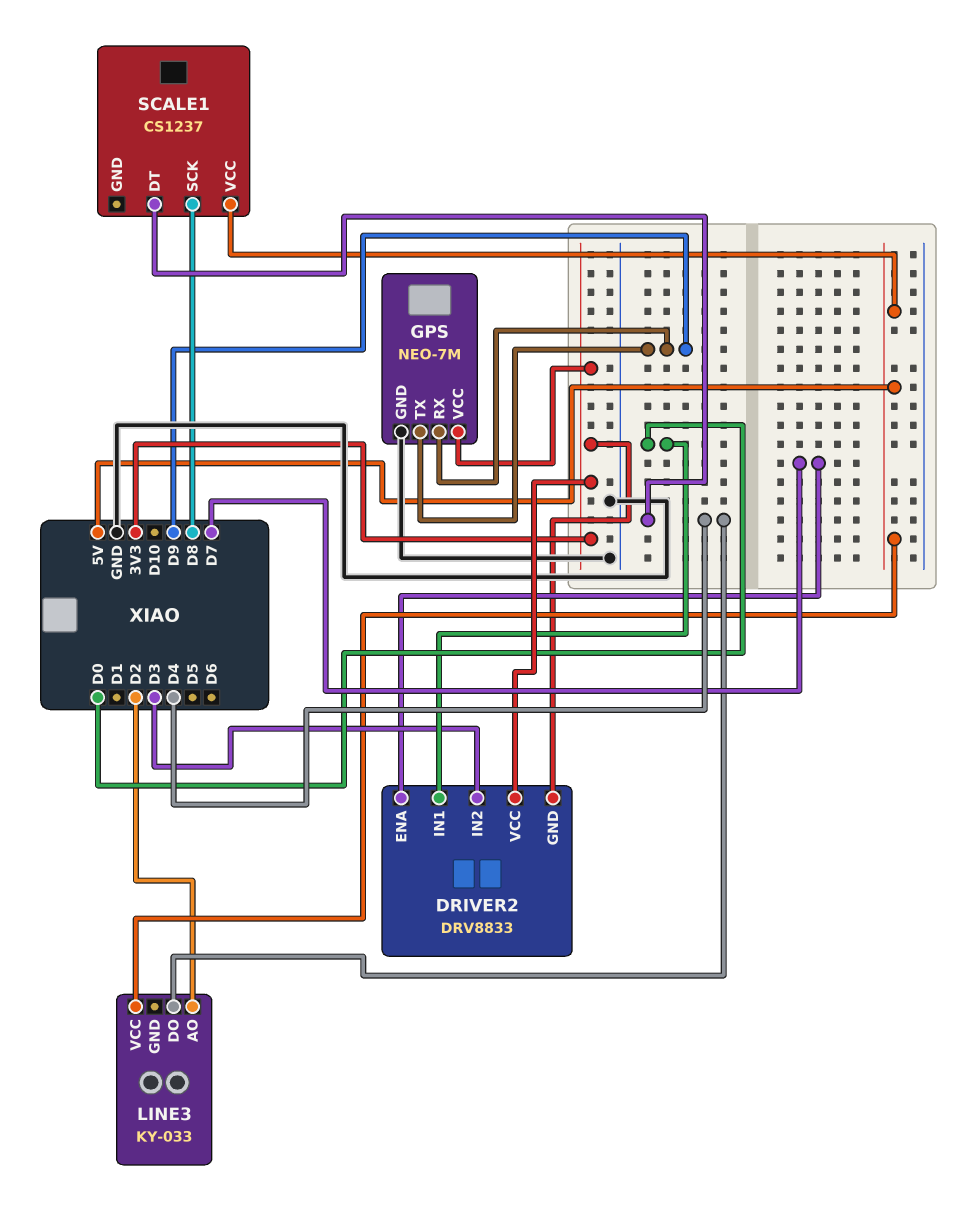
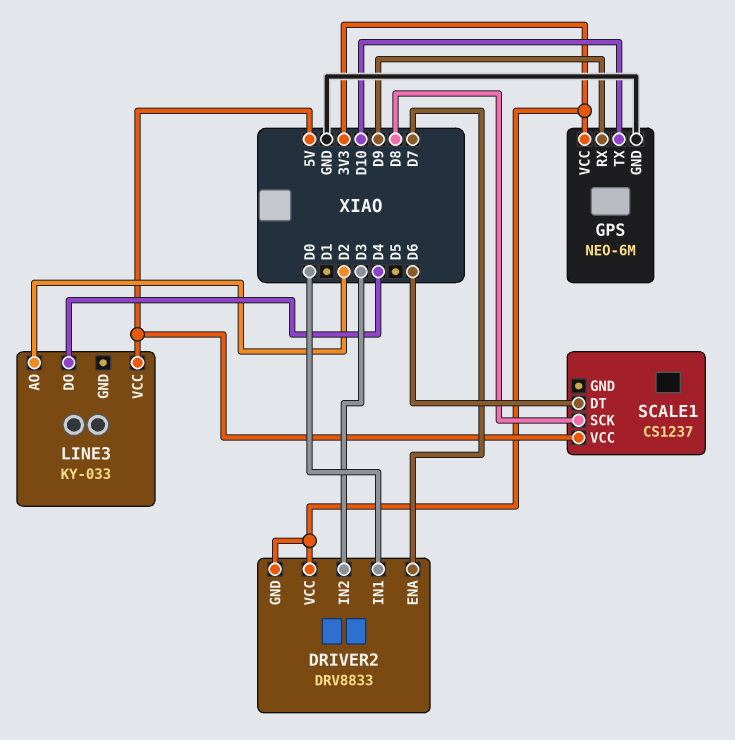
GPS: NEO-7M -> NEO-6M
GPS pin TX: D9 -> D10
SCALE1 pin DT: D4 -> D6

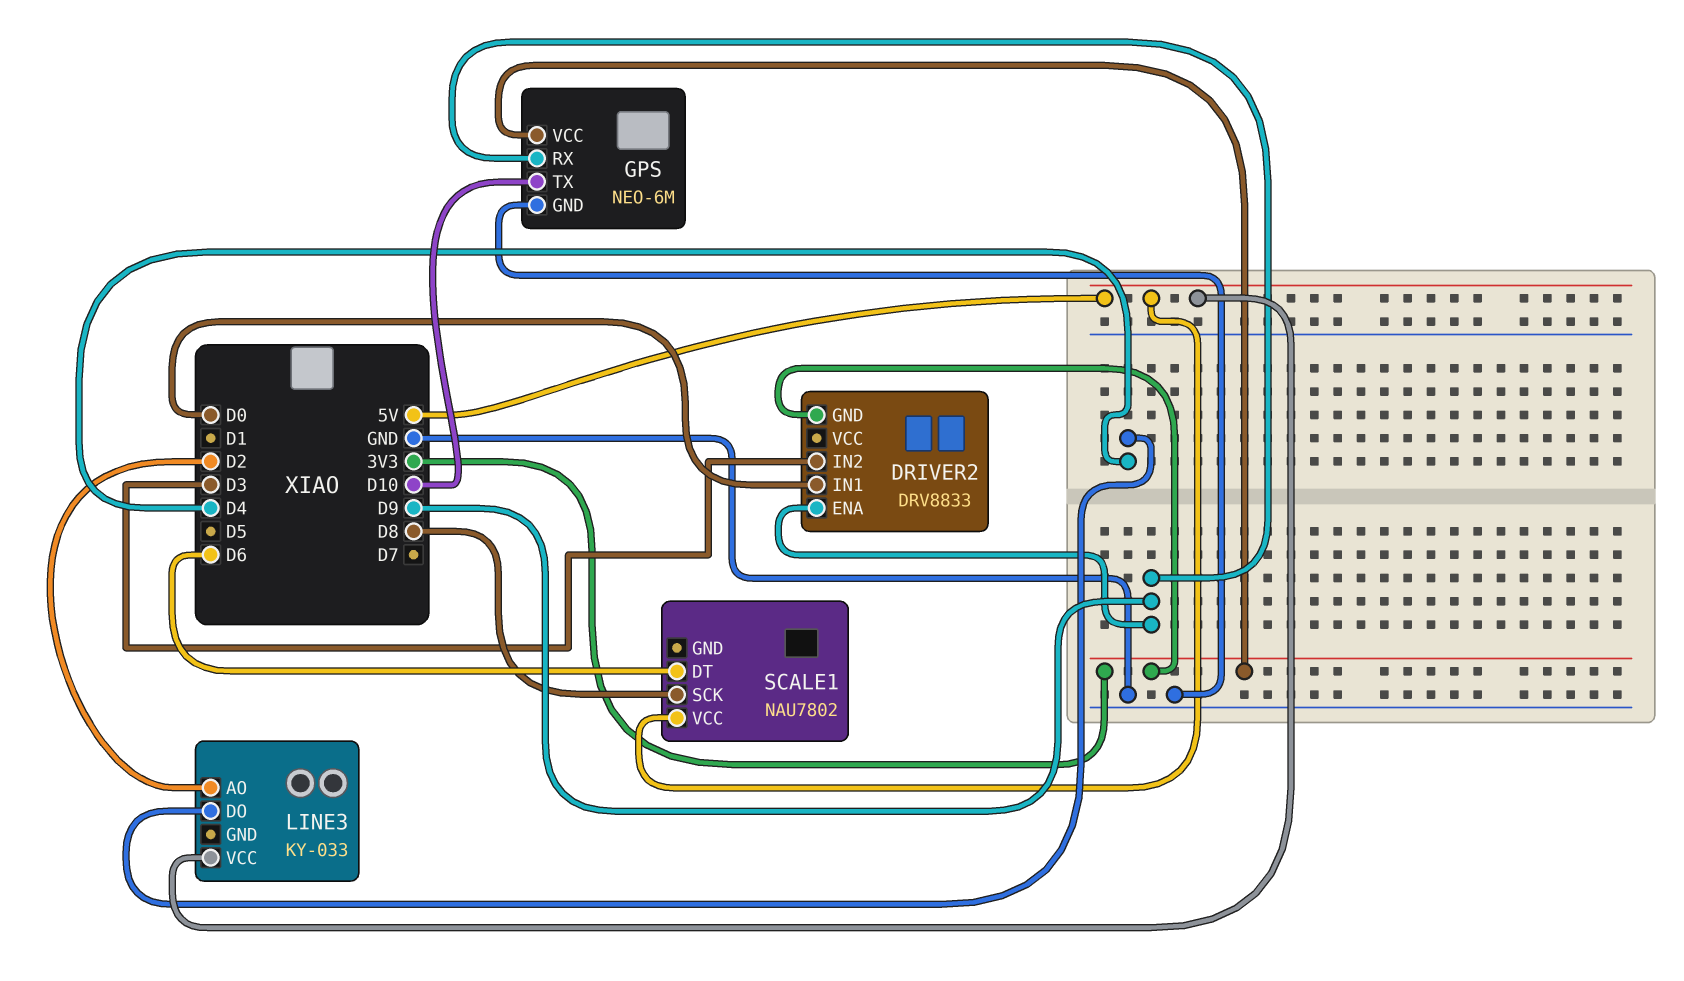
DRIVER2 pin ENA: D7 -> D9
DRIVER2 pin VCC: 3V3 -> none
SCALE1: CS1237 -> NAU7802

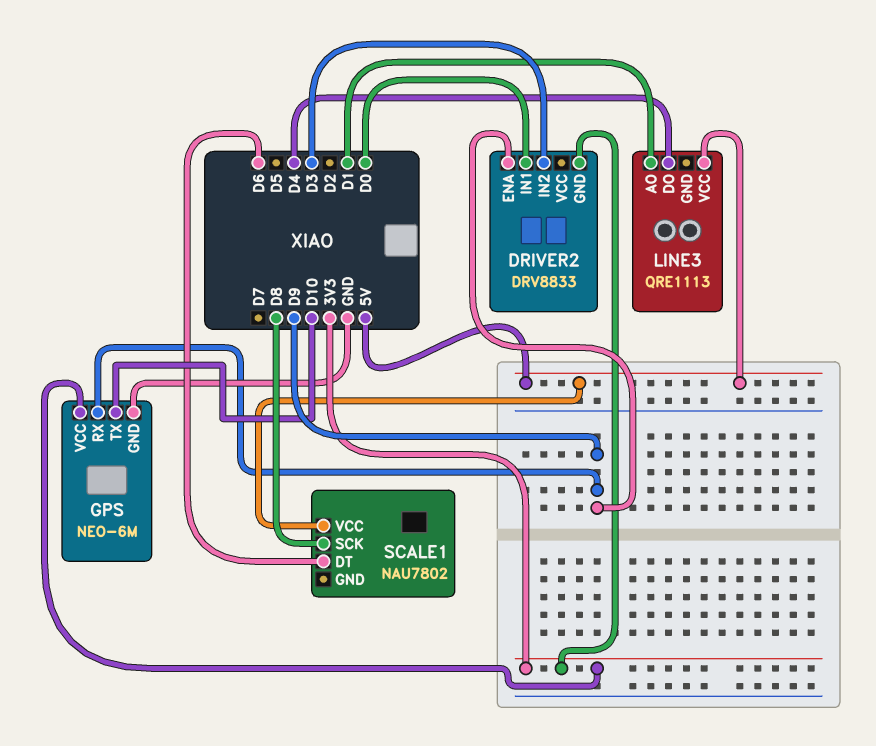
LINE3: KY-033 -> QRE1113
LINE3 pin AO: D2 -> D1

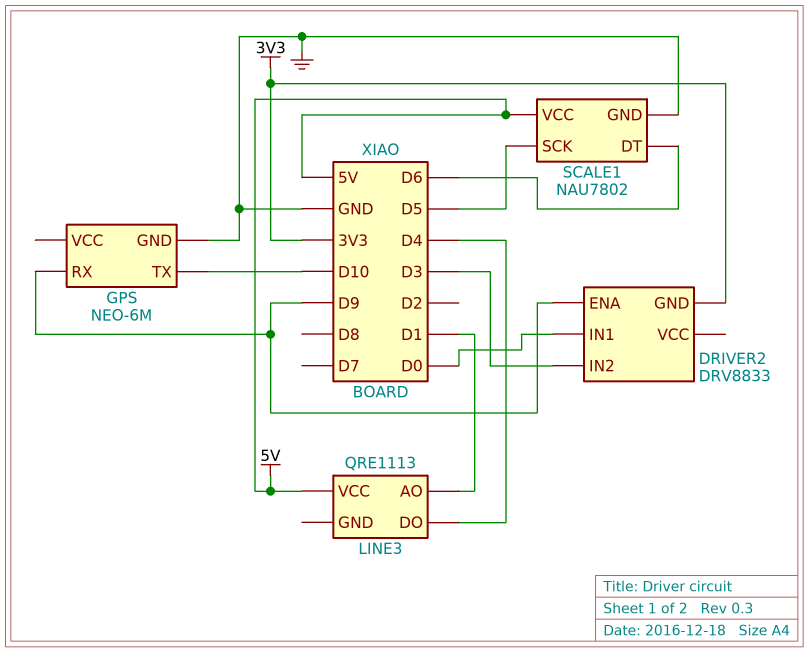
GPS pin VCC: 3V3 -> none
SCALE1 pin GND: none -> GND
SCALE1 pin SCK: D8 -> D5

